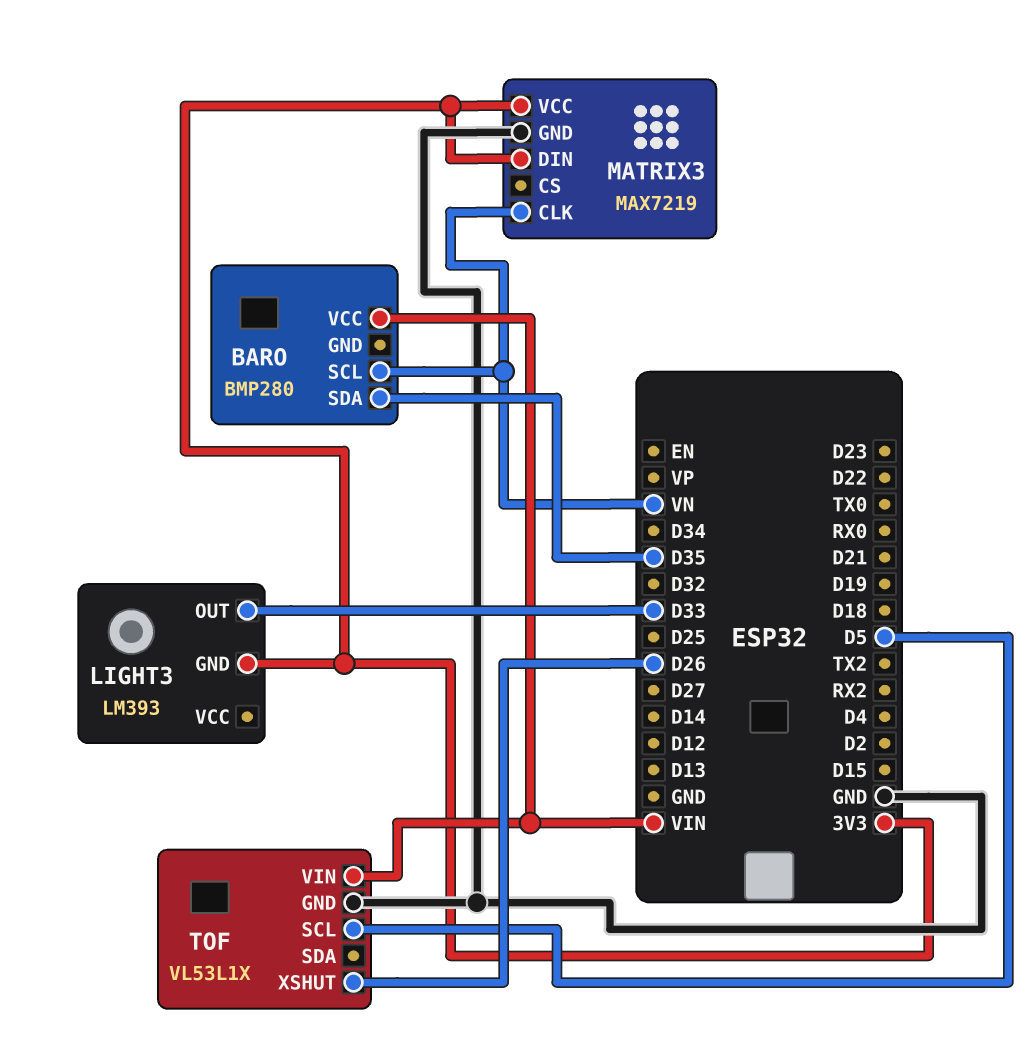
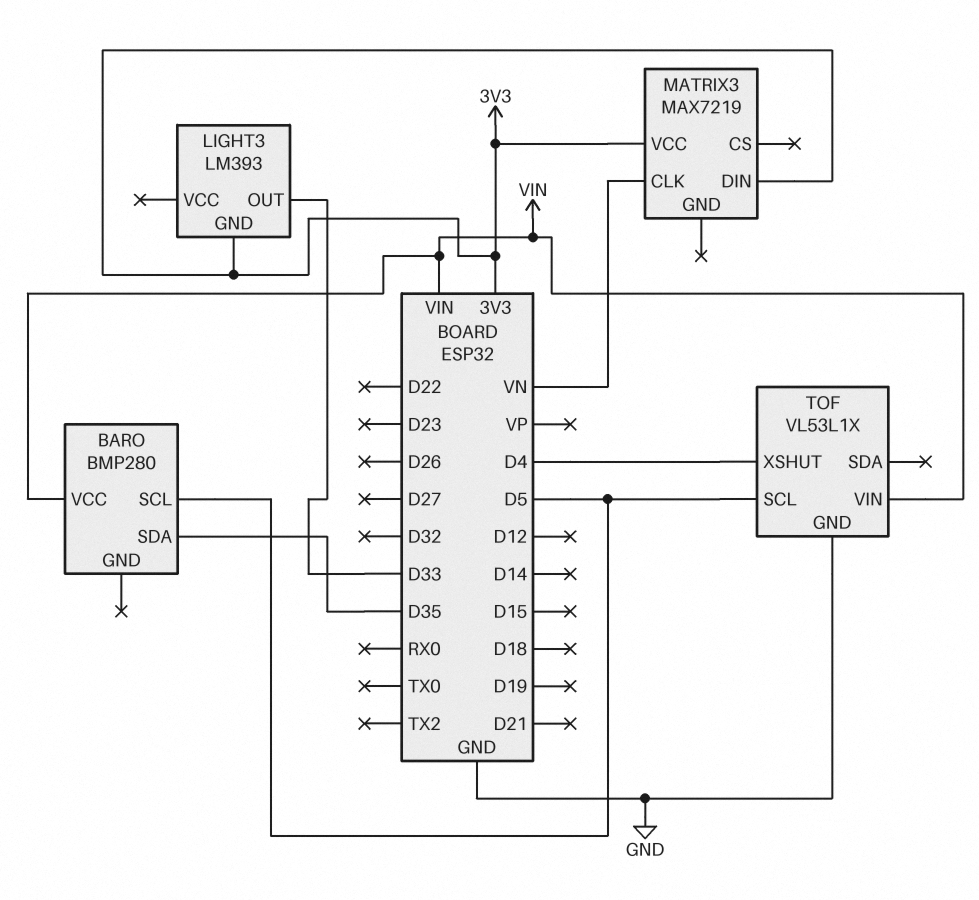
BARO pin SCL: VN -> D5
MATRIX3 pin GND: GND -> none
TOF pin XSHUT: D26 -> D4

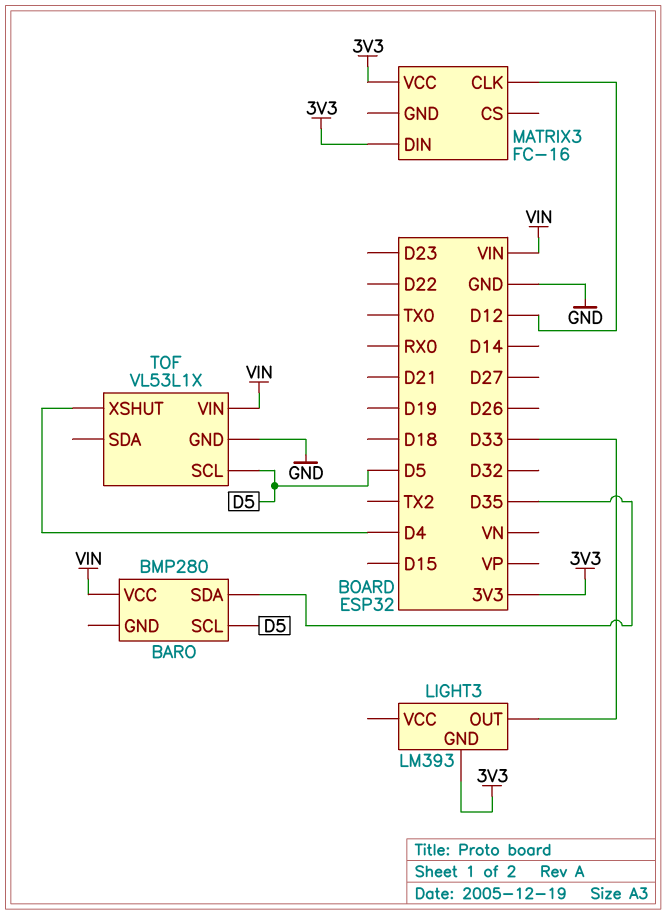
MATRIX3: MAX7219 -> FC-16
MATRIX3 pin CLK: VN -> D12

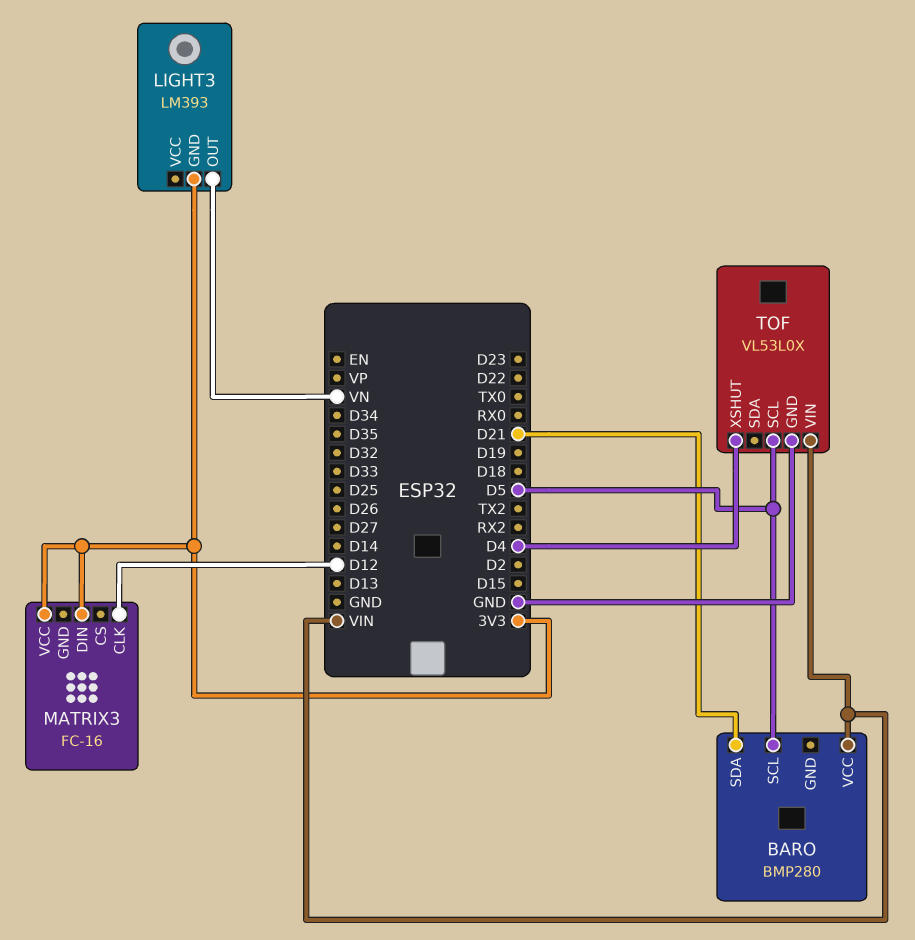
BARO pin SDA: D35 -> D21
LIGHT3 pin OUT: D33 -> VN
TOF: VL53L1X -> VL53L0X

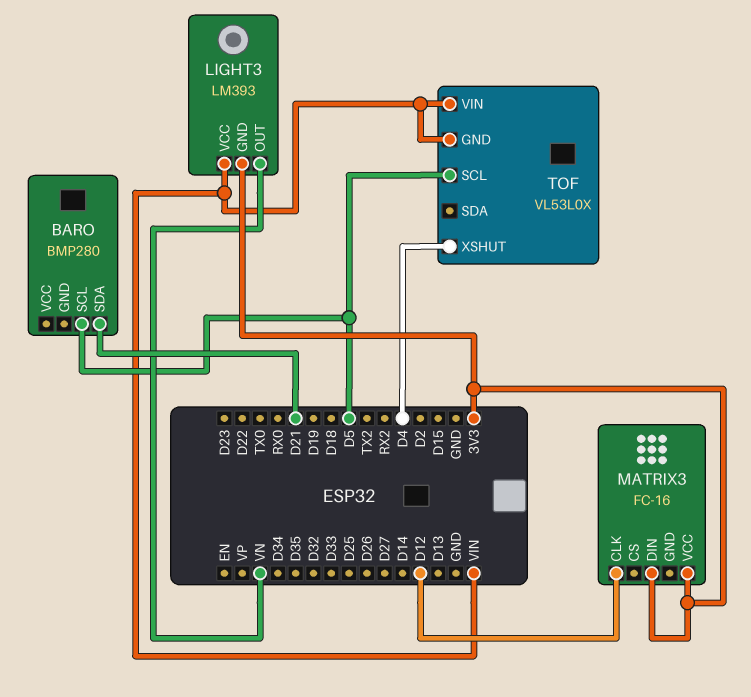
BARO pin VCC: VIN -> none
LIGHT3 pin VCC: none -> VIN
TOF pin GND: GND -> VIN

